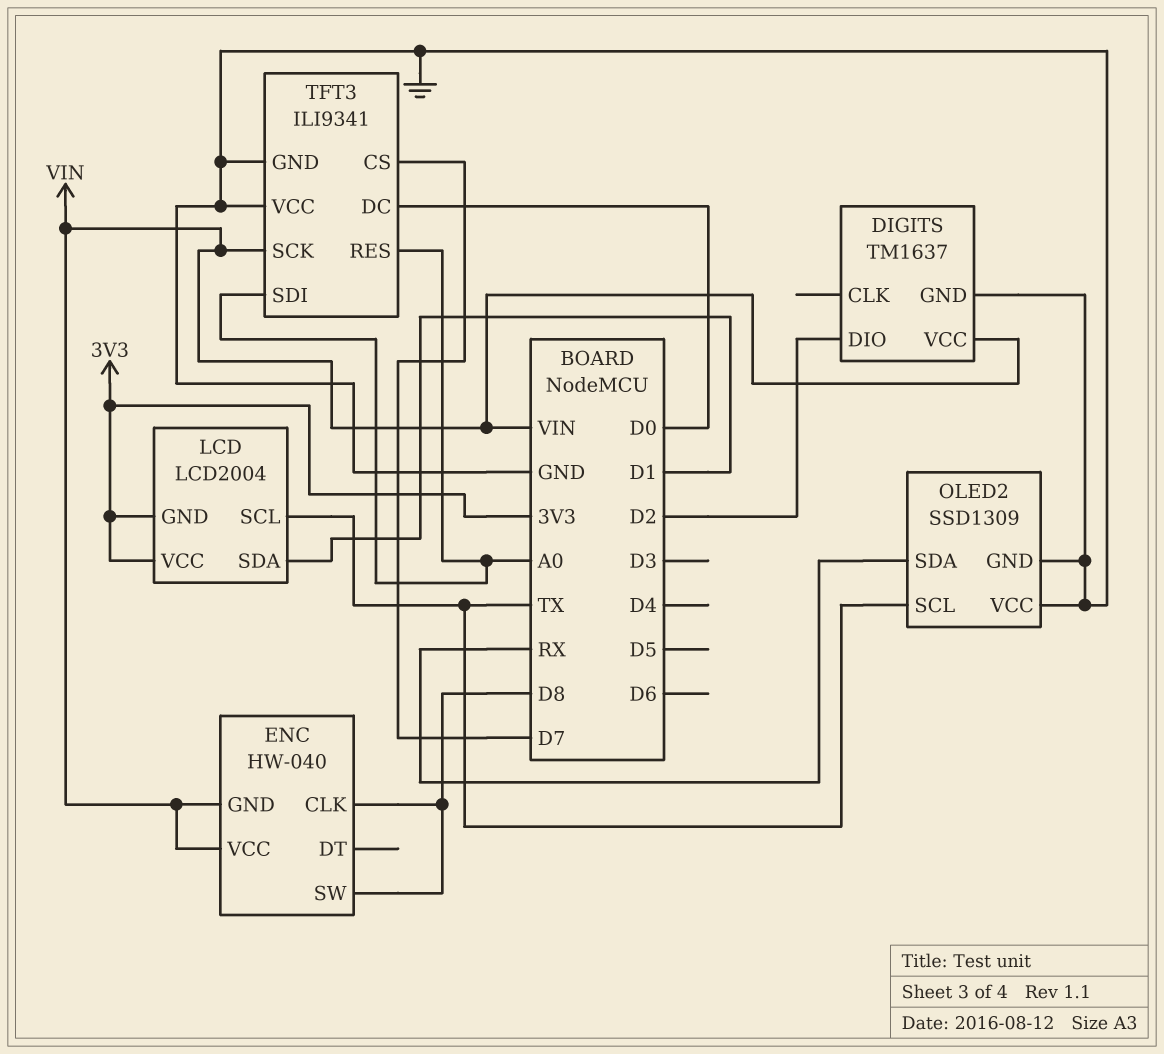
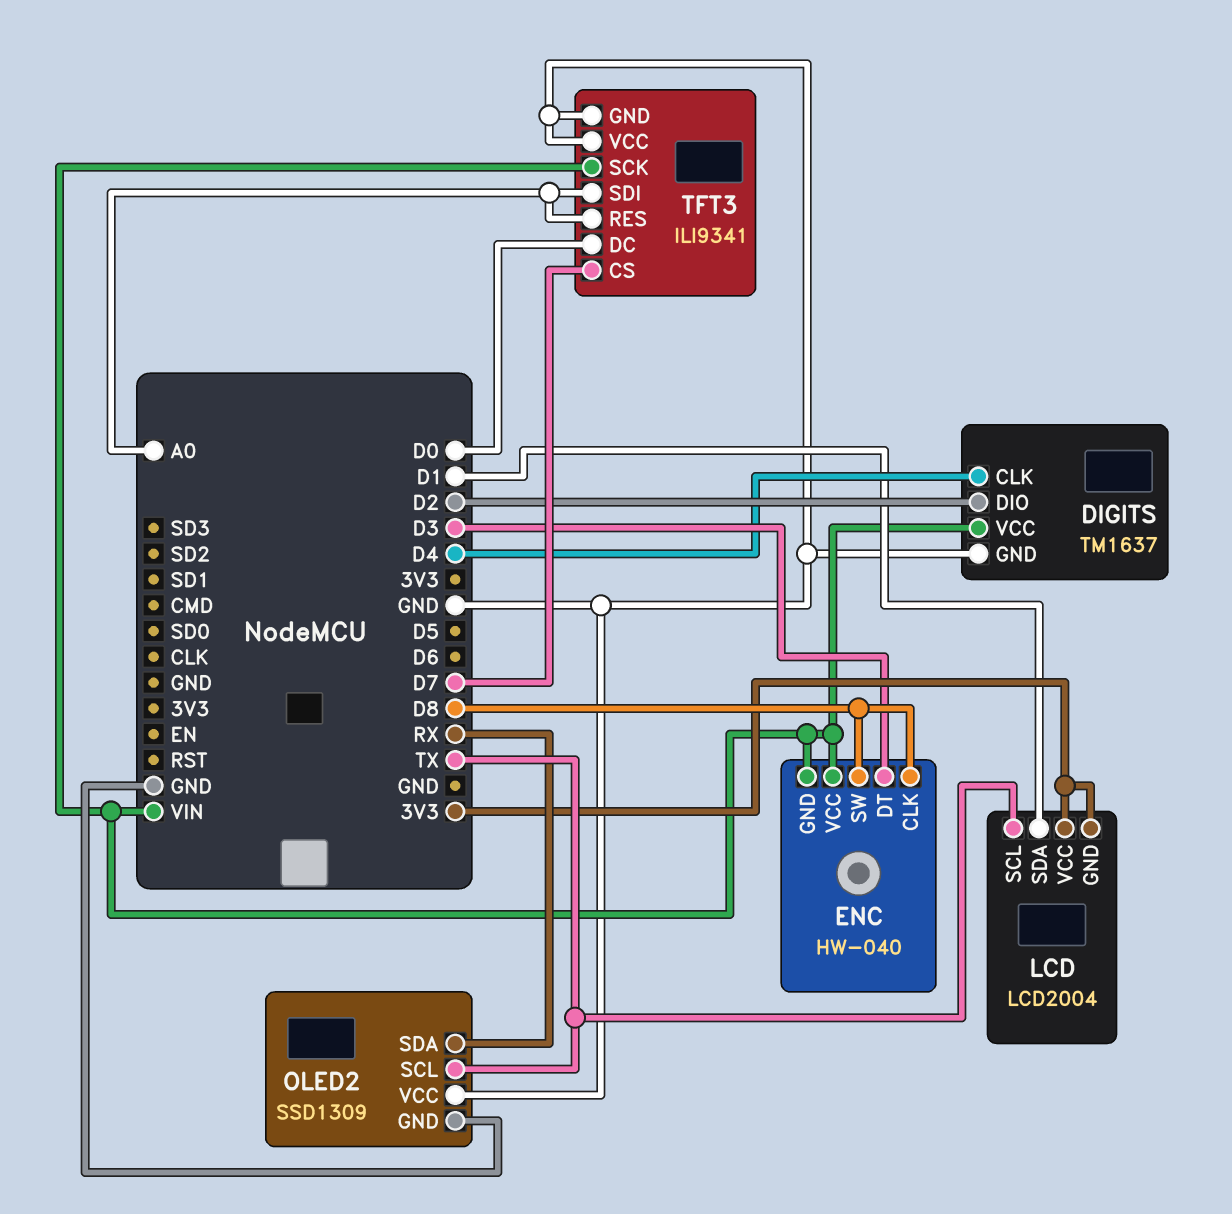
DIGITS pin CLK: none -> D4
ENC pin DT: none -> D3

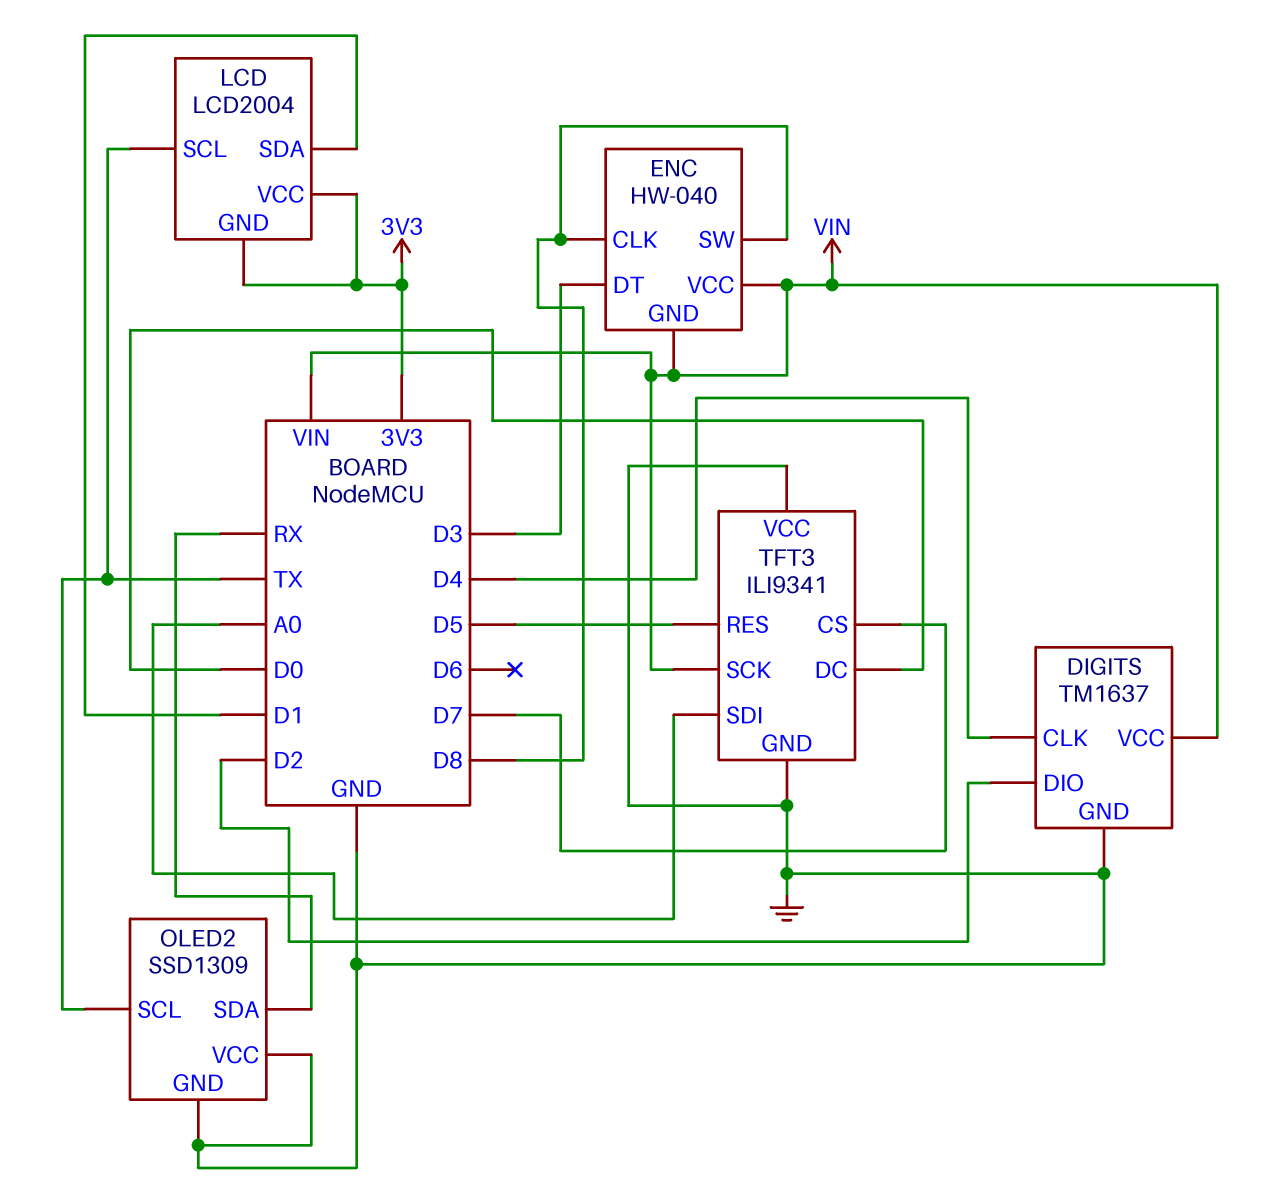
TFT3 pin RES: A0 -> D5

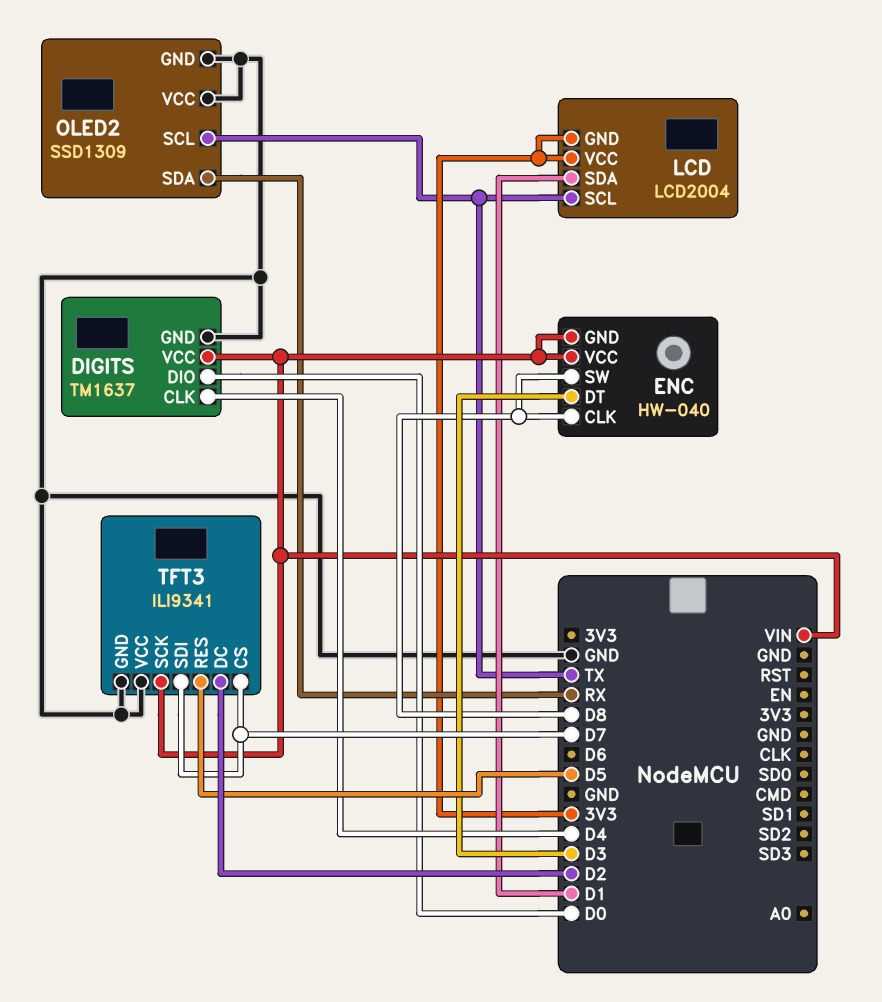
DIGITS pin DIO: D2 -> D0
TFT3 pin DC: D0 -> D2
TFT3 pin SDI: A0 -> D7

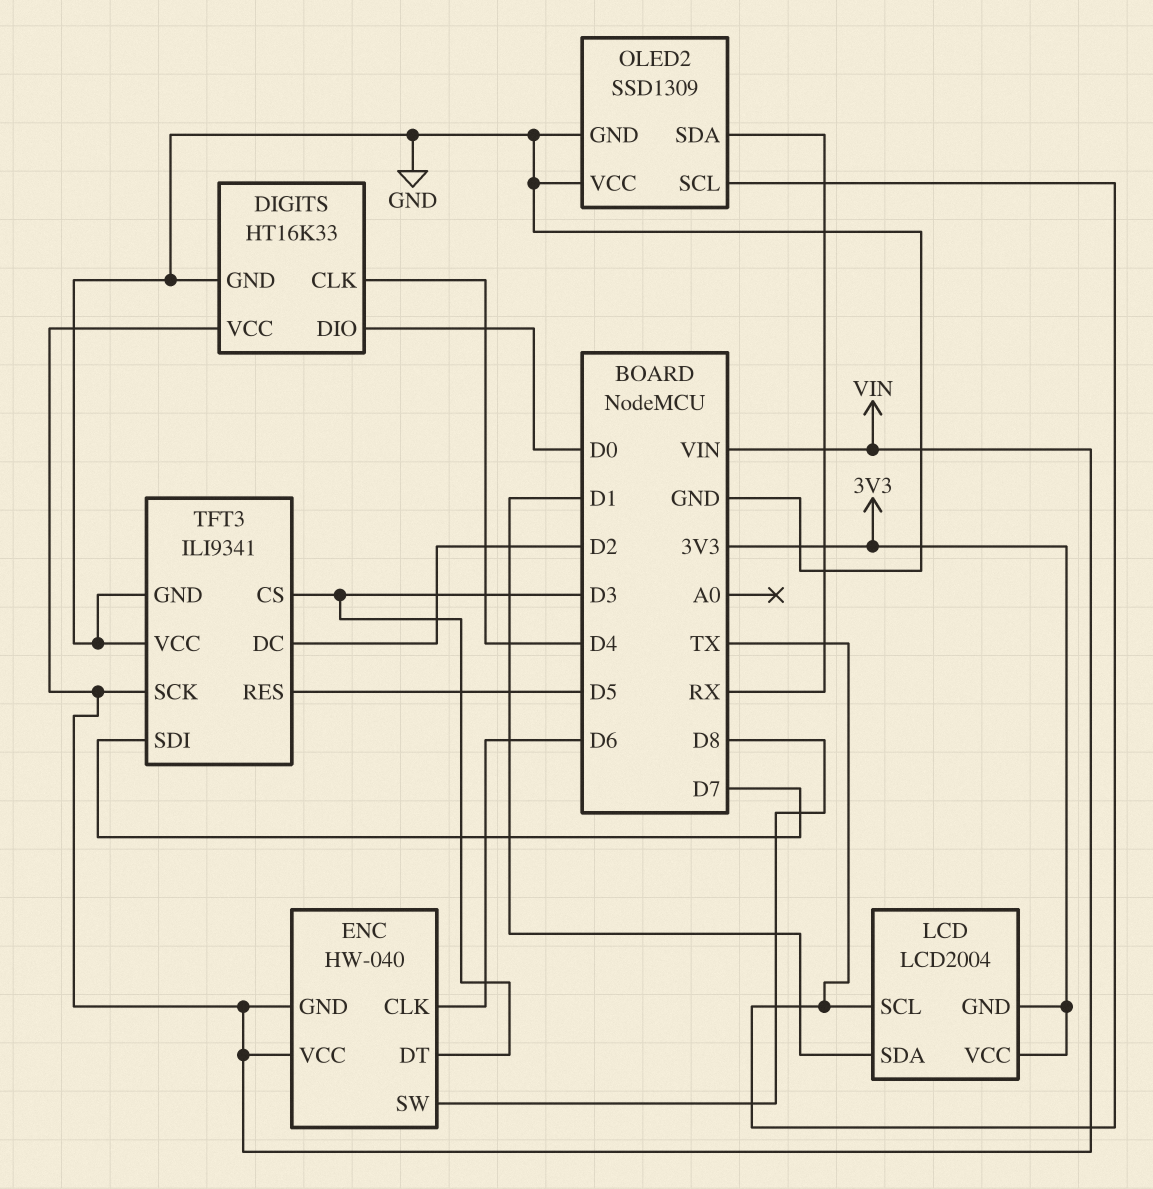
DIGITS: TM1637 -> HT16K33
ENC pin CLK: D8 -> D6
TFT3 pin CS: D7 -> D3

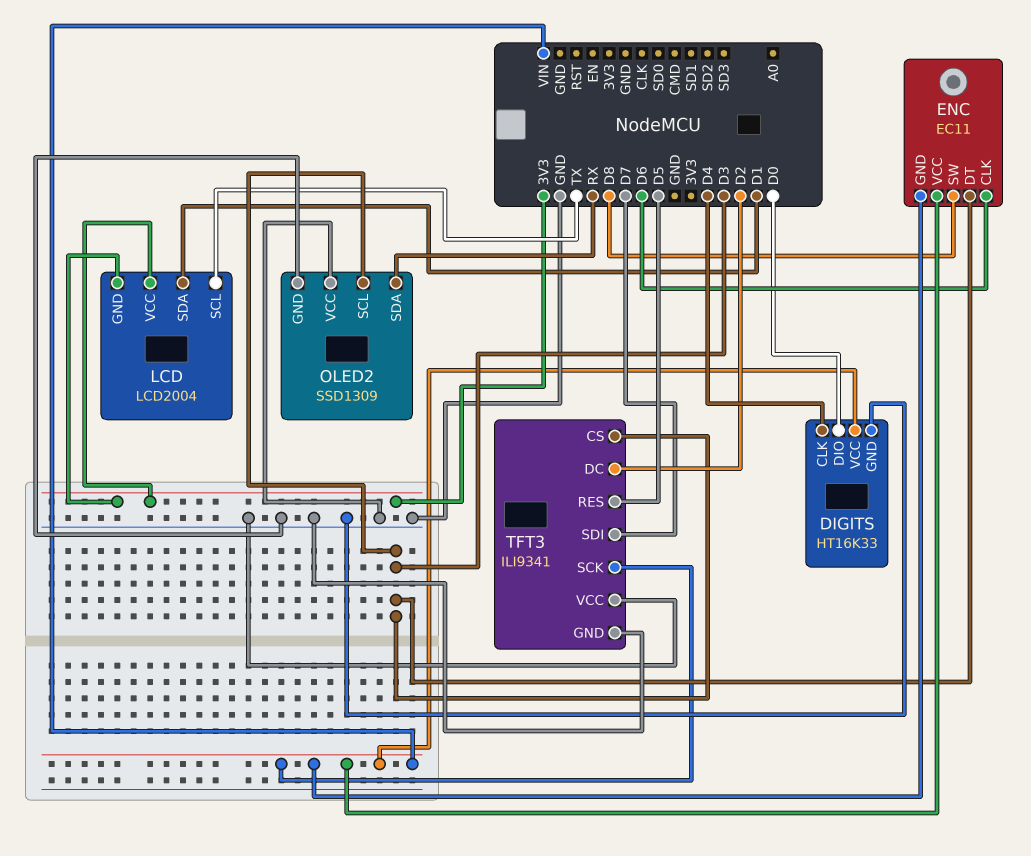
ENC: HW-040 -> EC11
OLED2 pin SCL: TX -> D3

